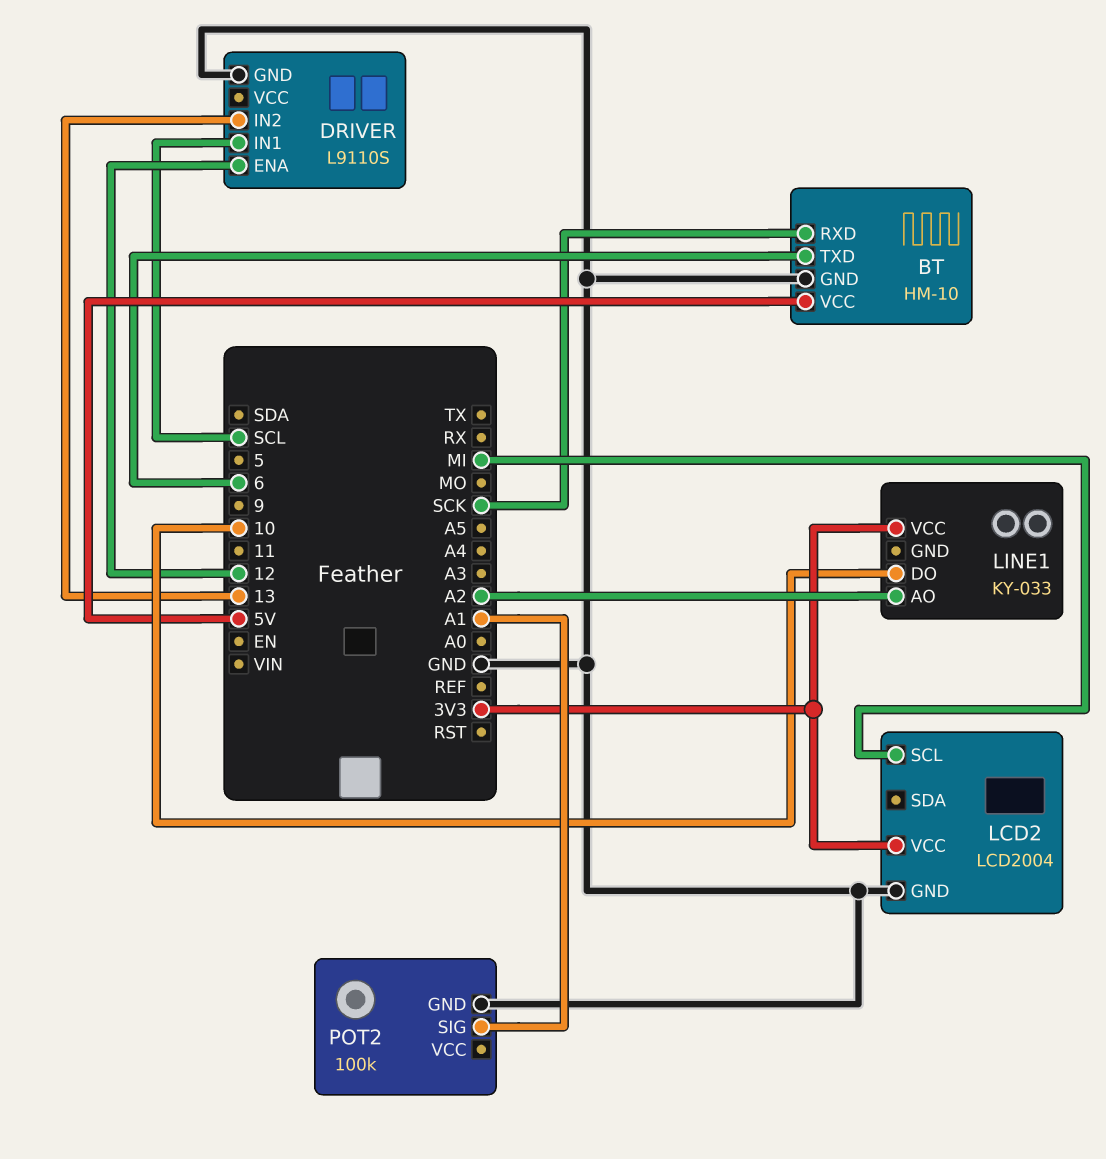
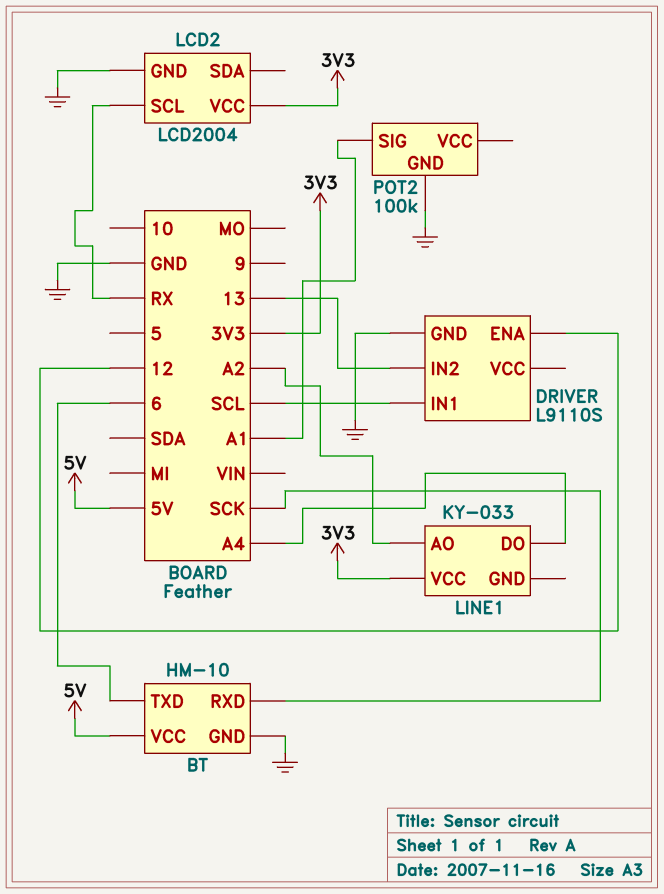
LCD2 pin SCL: MI -> RX
LINE1 pin DO: 10 -> A4

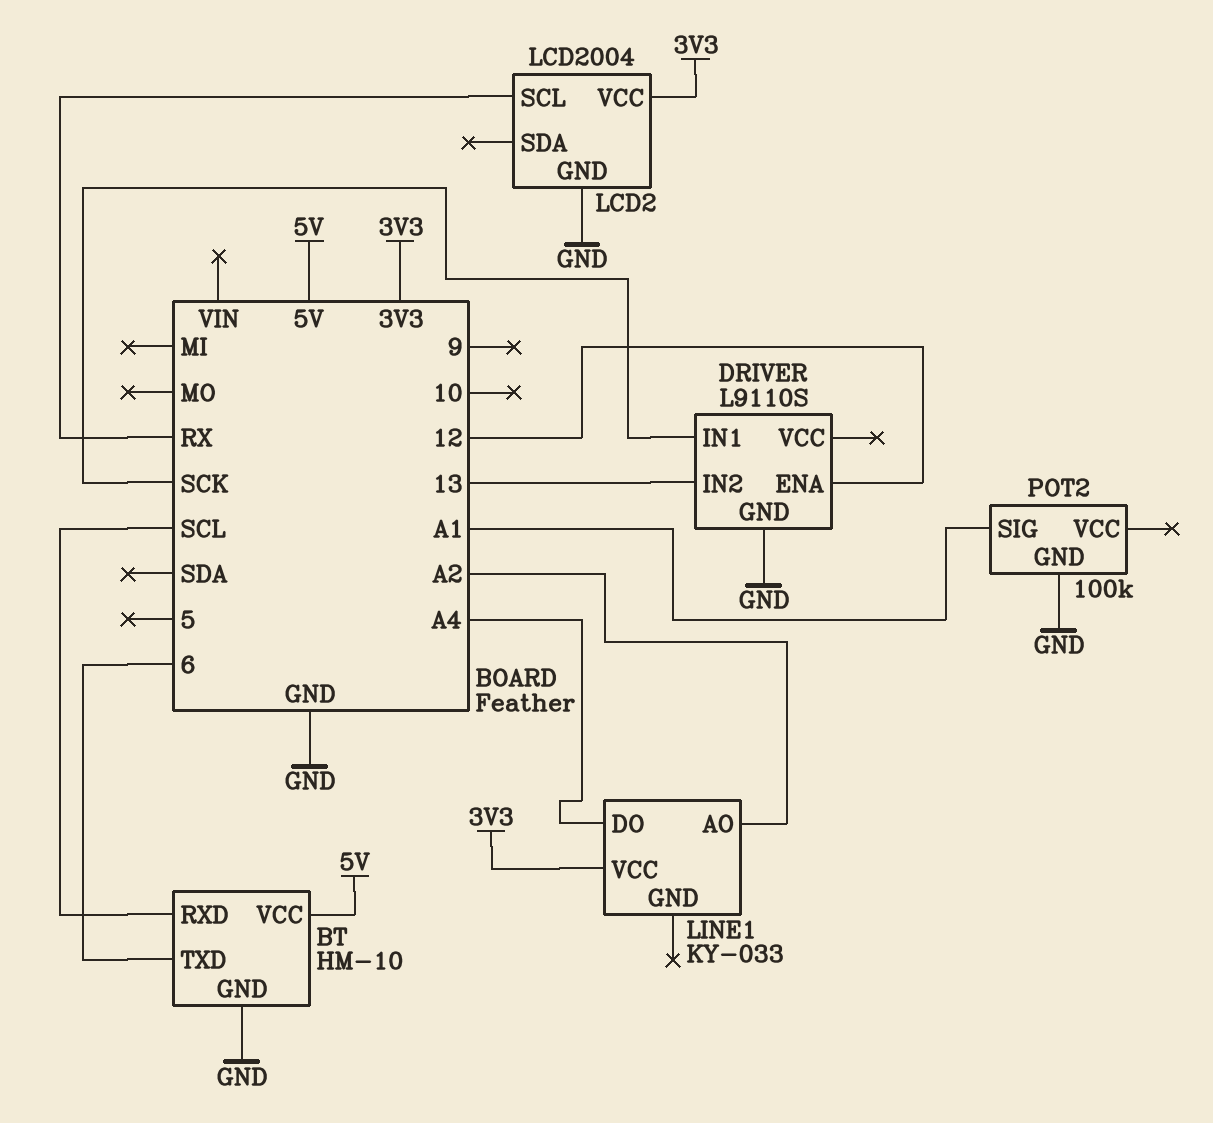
BT pin RXD: SCK -> SCL
DRIVER pin IN1: SCL -> SCK

